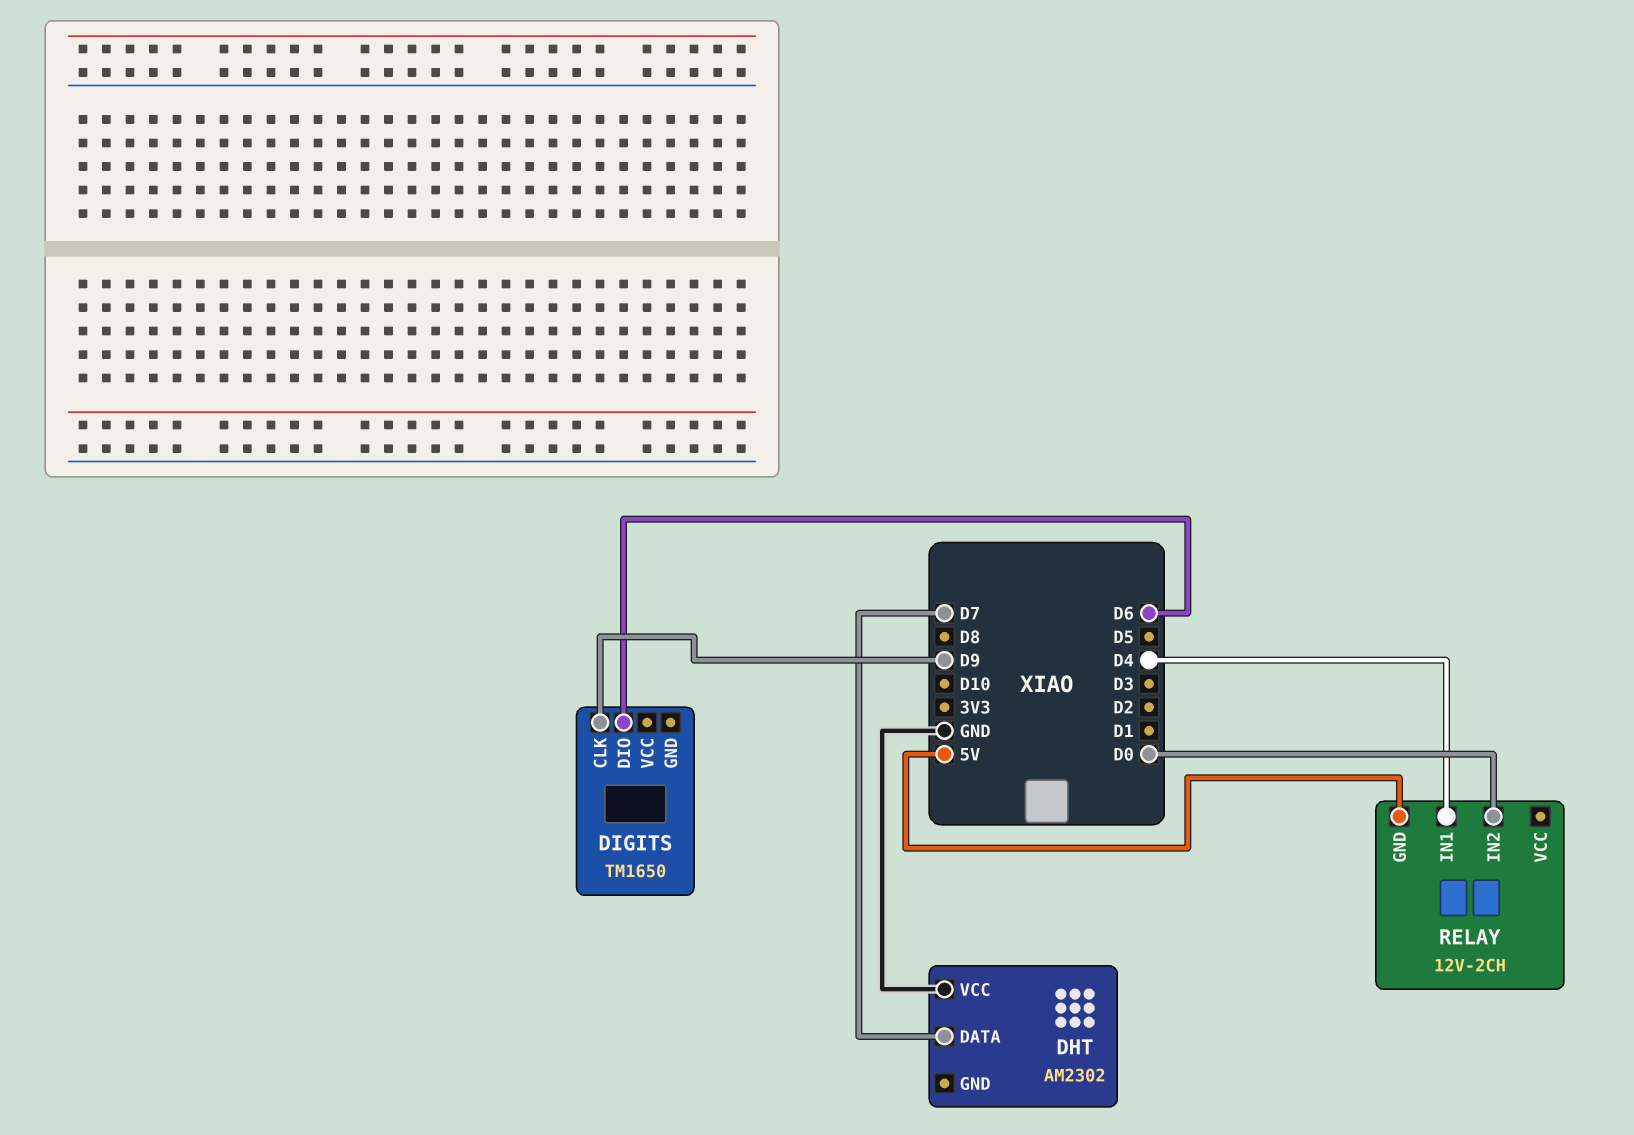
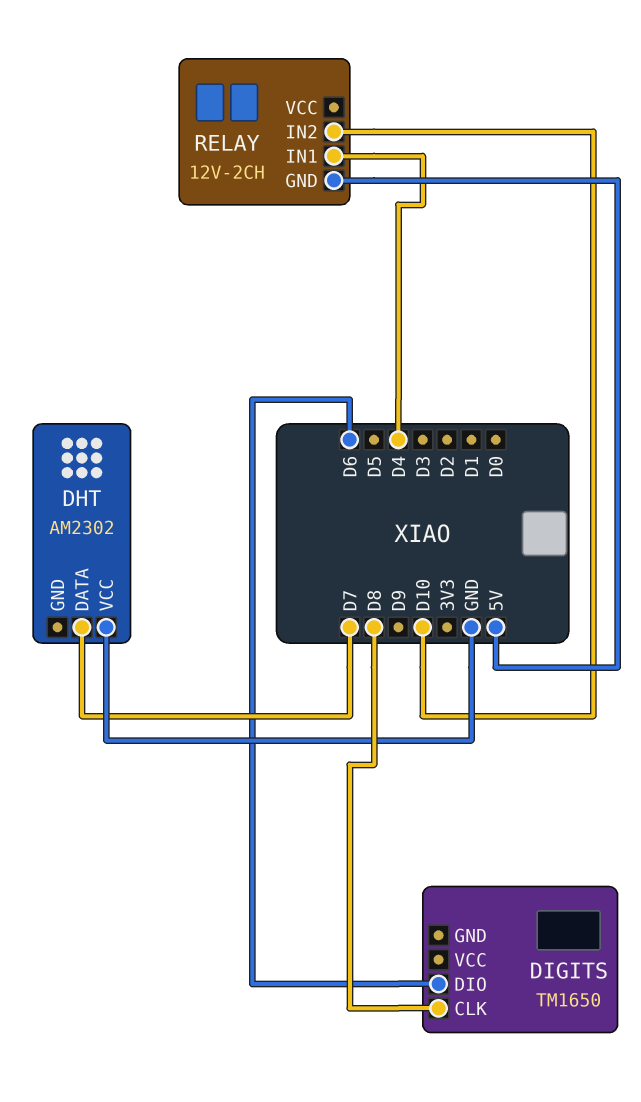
DIGITS pin CLK: D9 -> D8
RELAY pin IN2: D0 -> D10

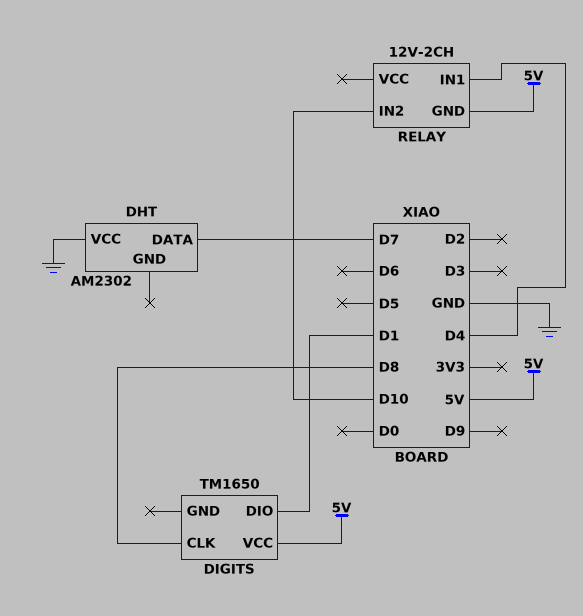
DIGITS pin DIO: D6 -> D1
DIGITS pin VCC: none -> 5V

